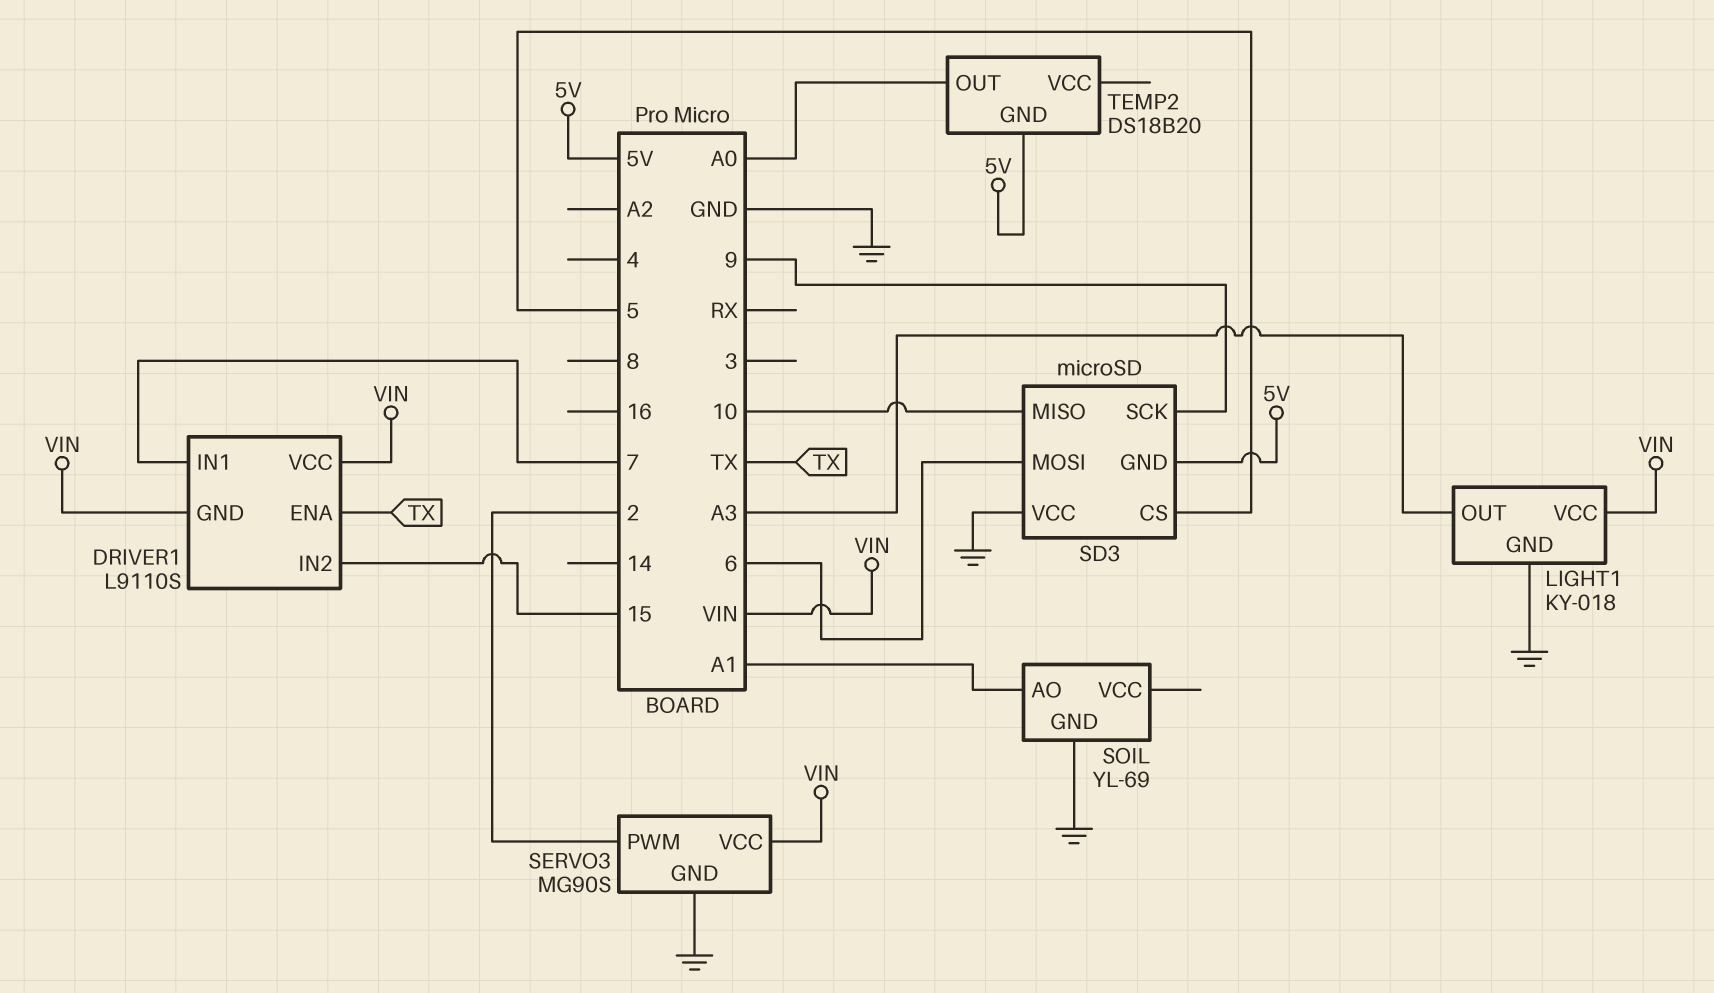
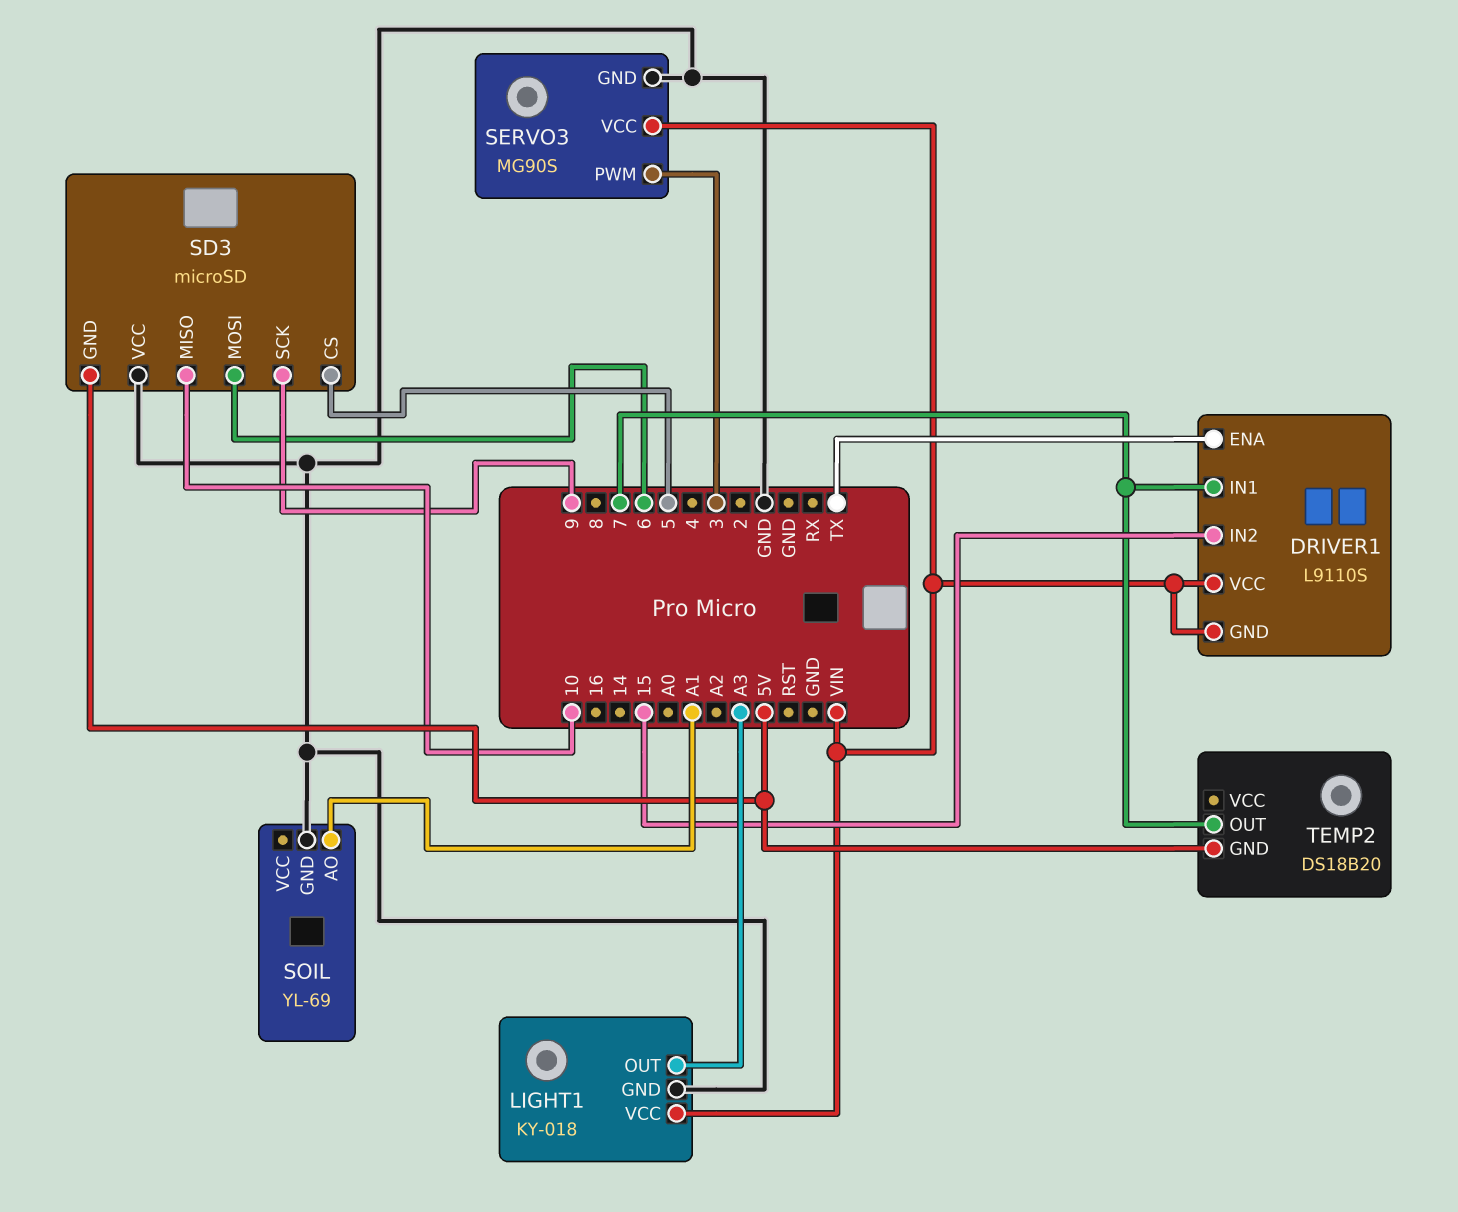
SERVO3 pin PWM: 2 -> 3
TEMP2 pin OUT: A0 -> 7

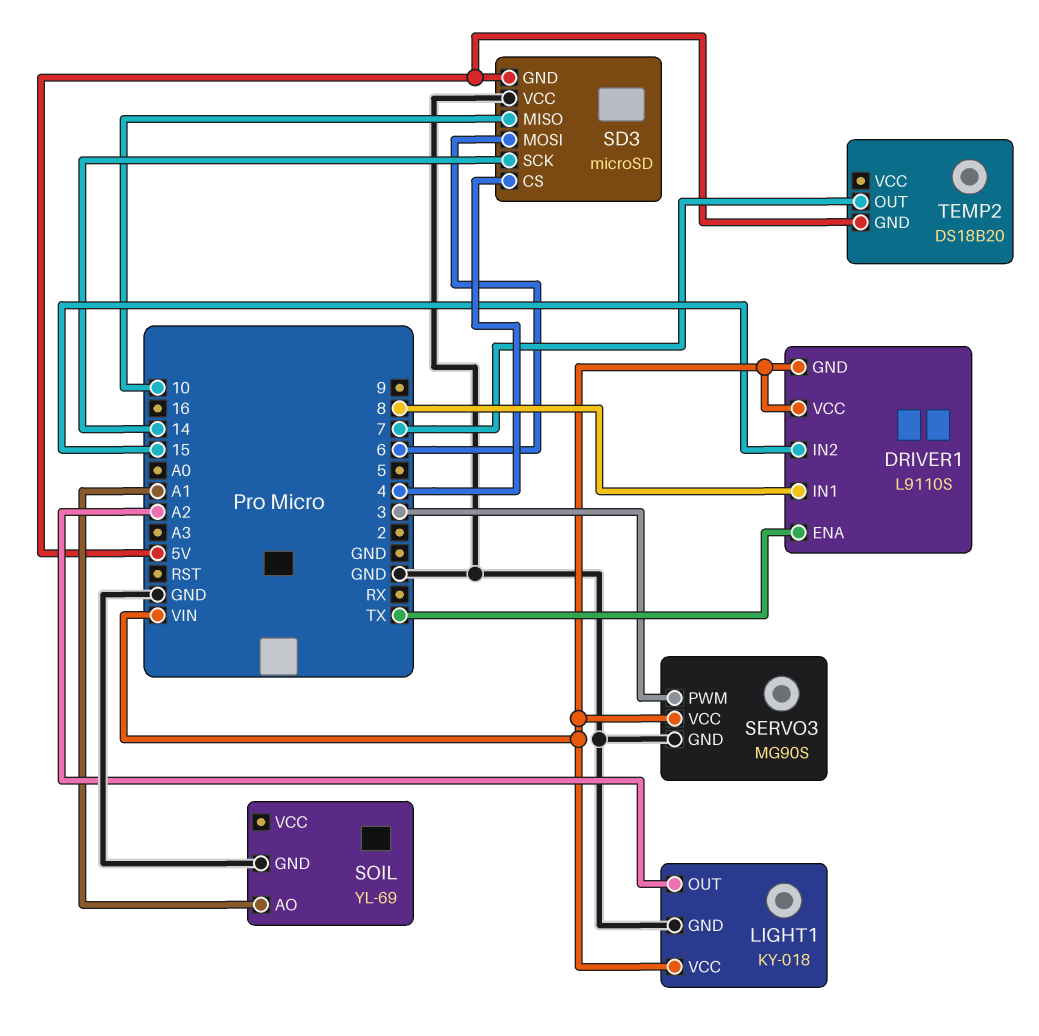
DRIVER1 pin IN1: 7 -> 8
LIGHT1 pin OUT: A3 -> A2
SD3 pin CS: 5 -> 4
SD3 pin SCK: 9 -> 14

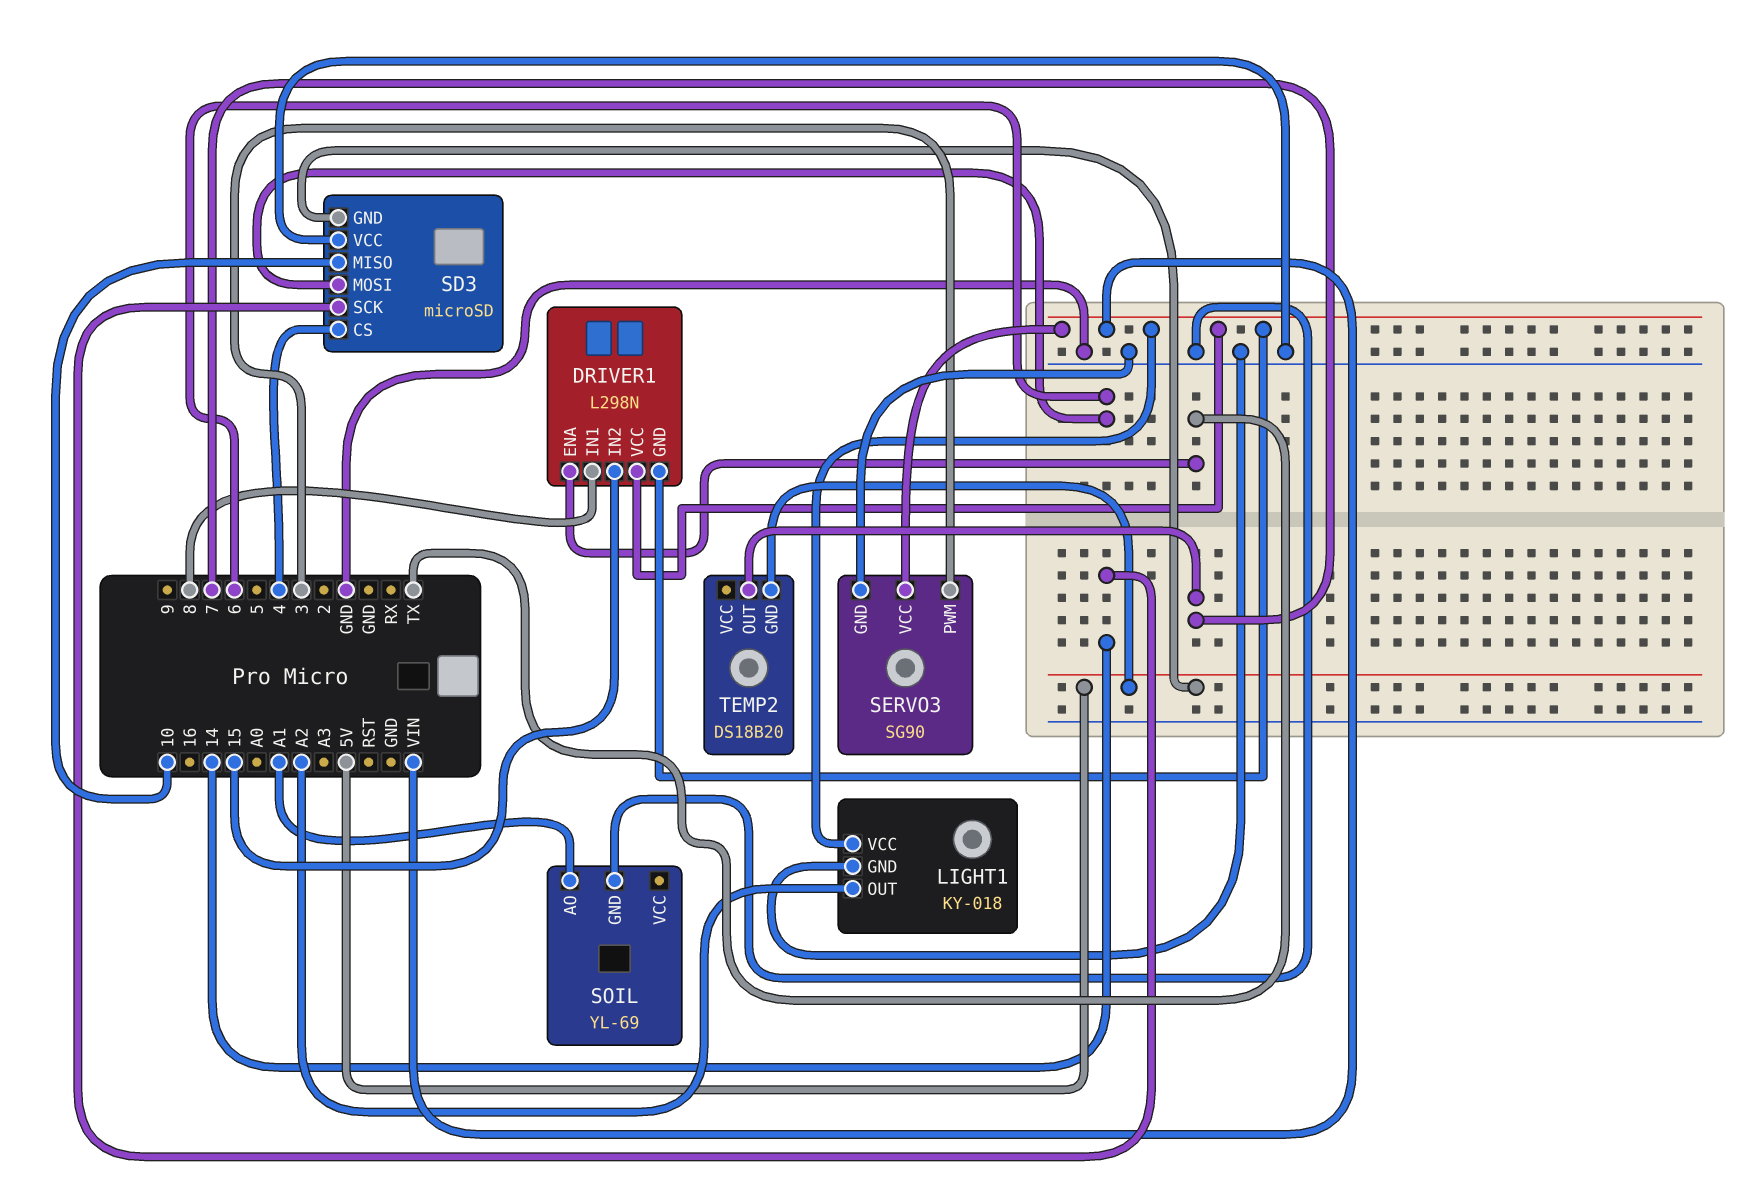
DRIVER1: L9110S -> L298N
SERVO3: MG90S -> SG90

